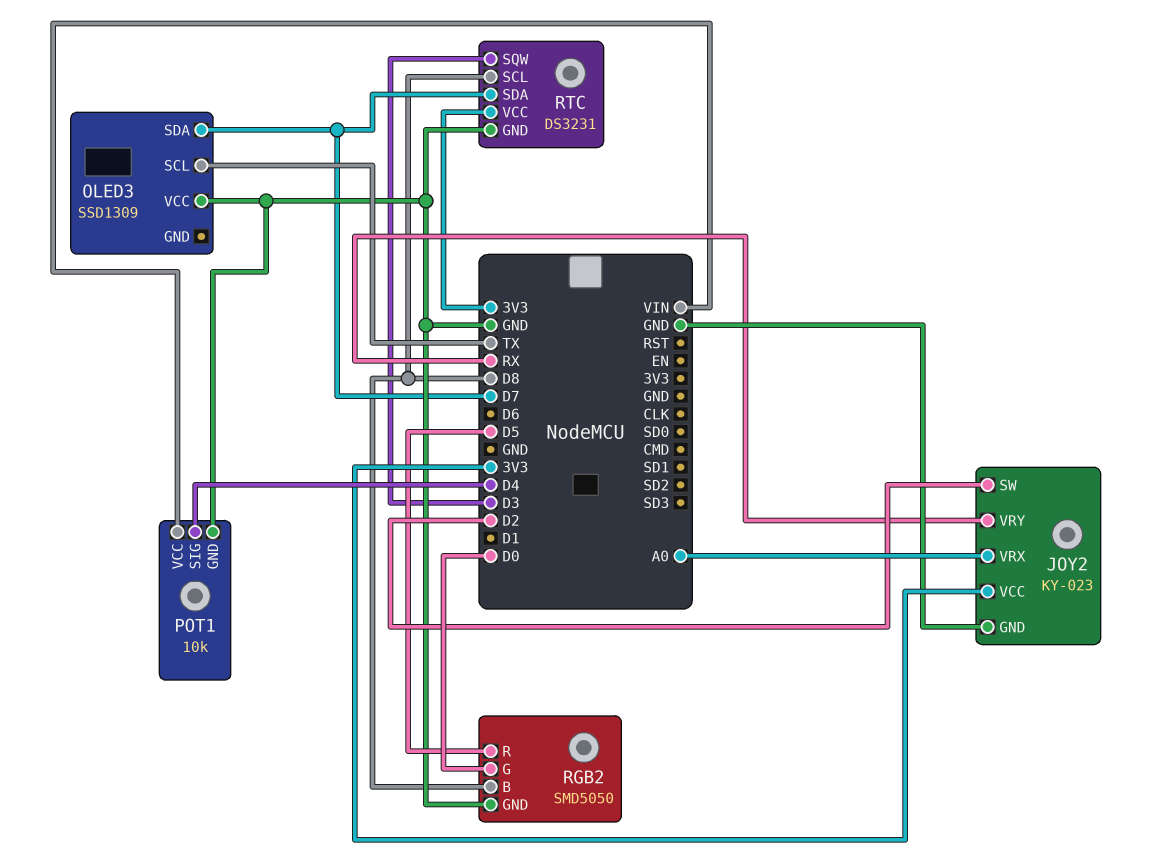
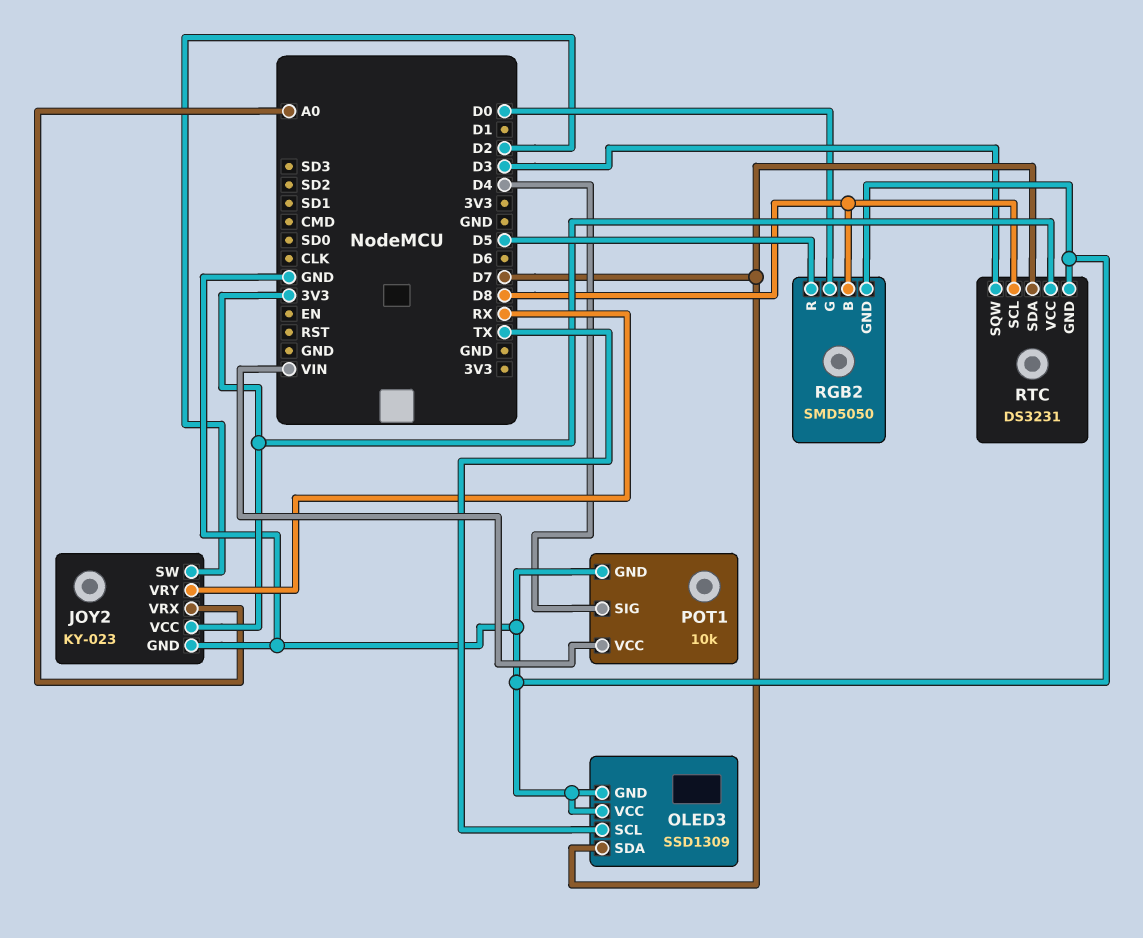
OLED3 pin GND: none -> GND

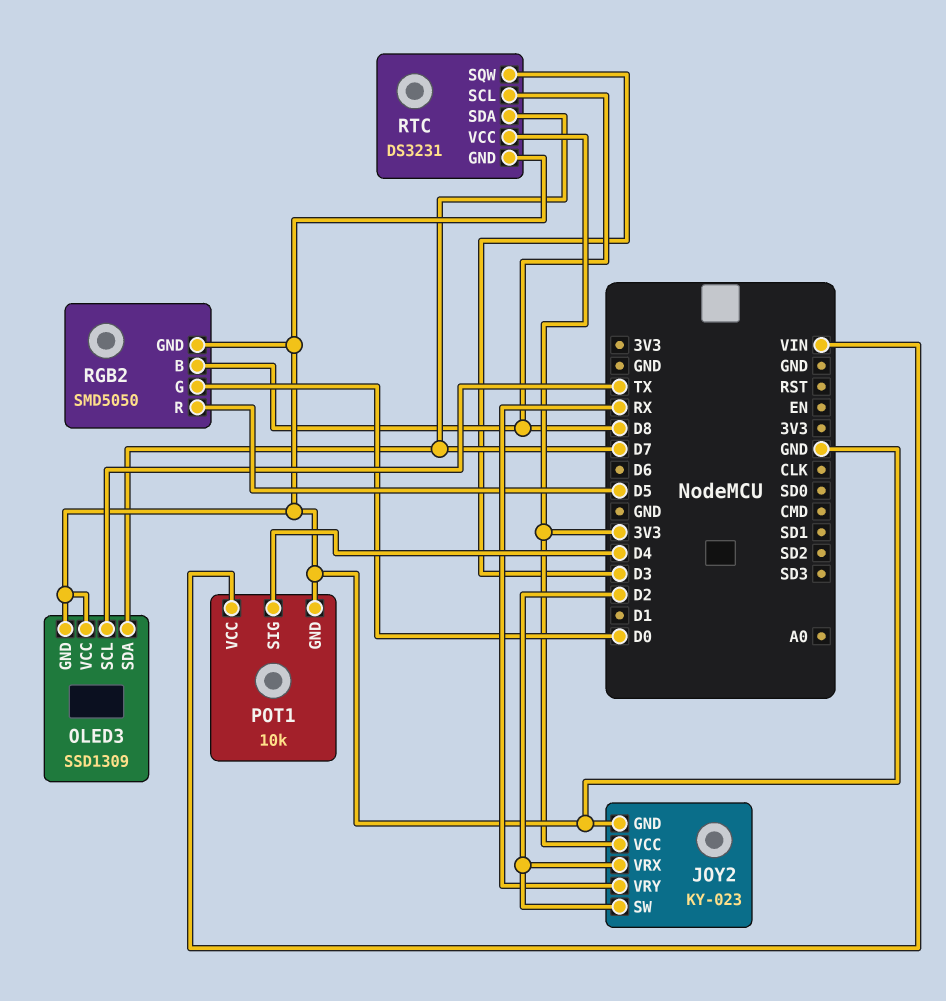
JOY2 pin VRX: A0 -> D2

